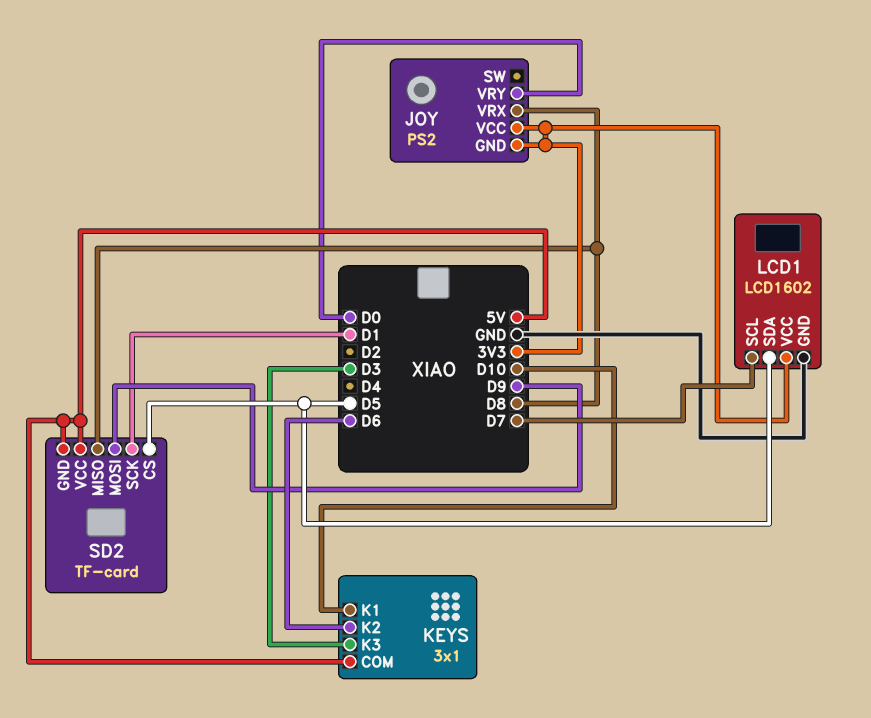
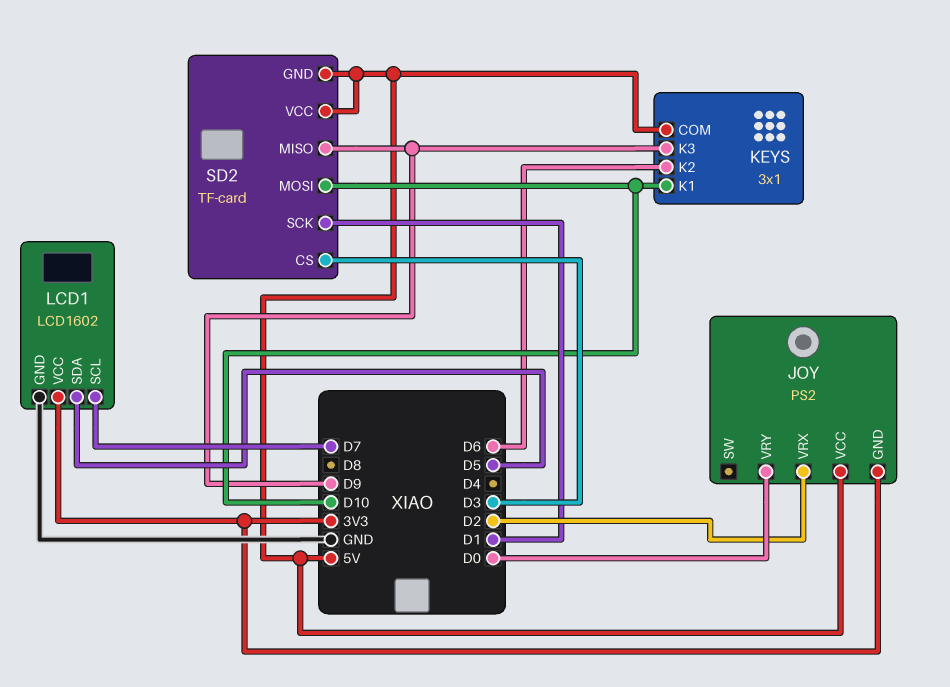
JOY pin VCC: 3V3 -> 5V
JOY pin VRX: D8 -> D2
KEYS pin K3: D3 -> D9
SD2 pin CS: D5 -> D3
SD2 pin MISO: D8 -> D9
SD2 pin MOSI: D9 -> D10

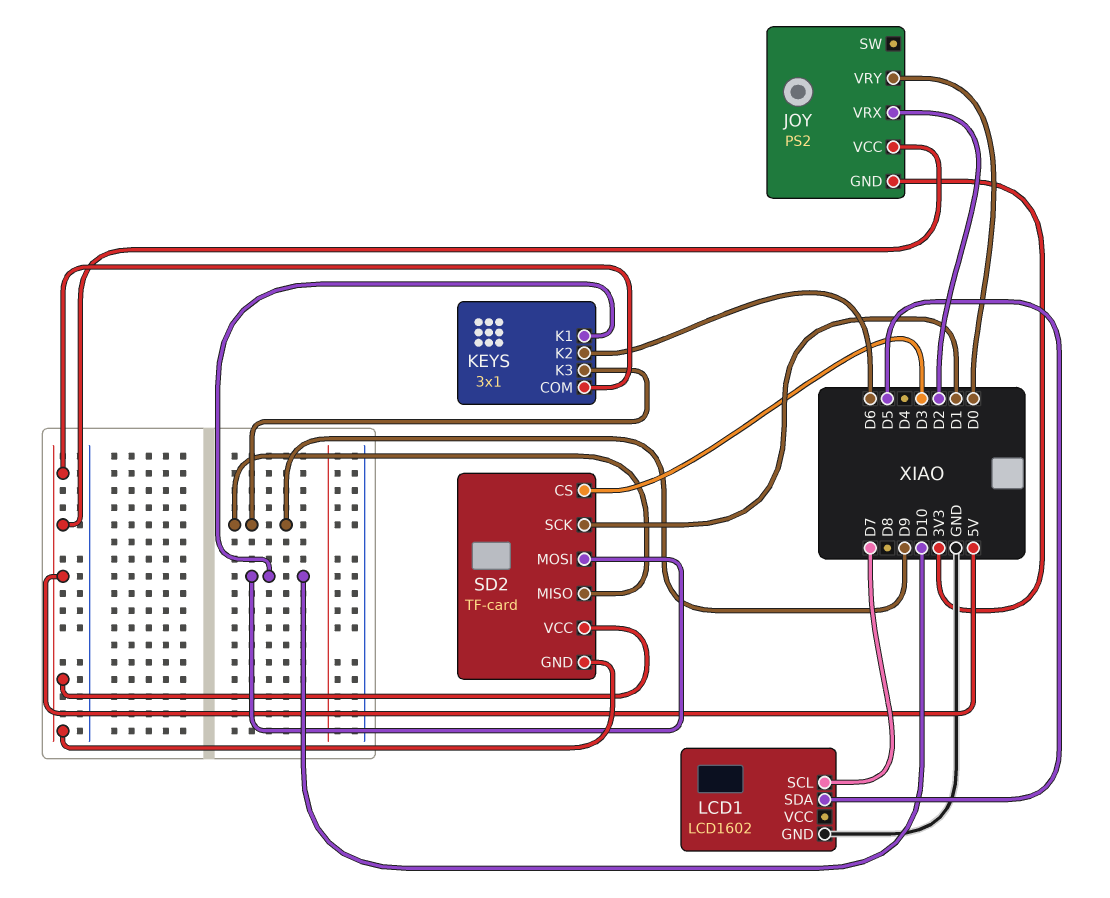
LCD1 pin VCC: 3V3 -> none

